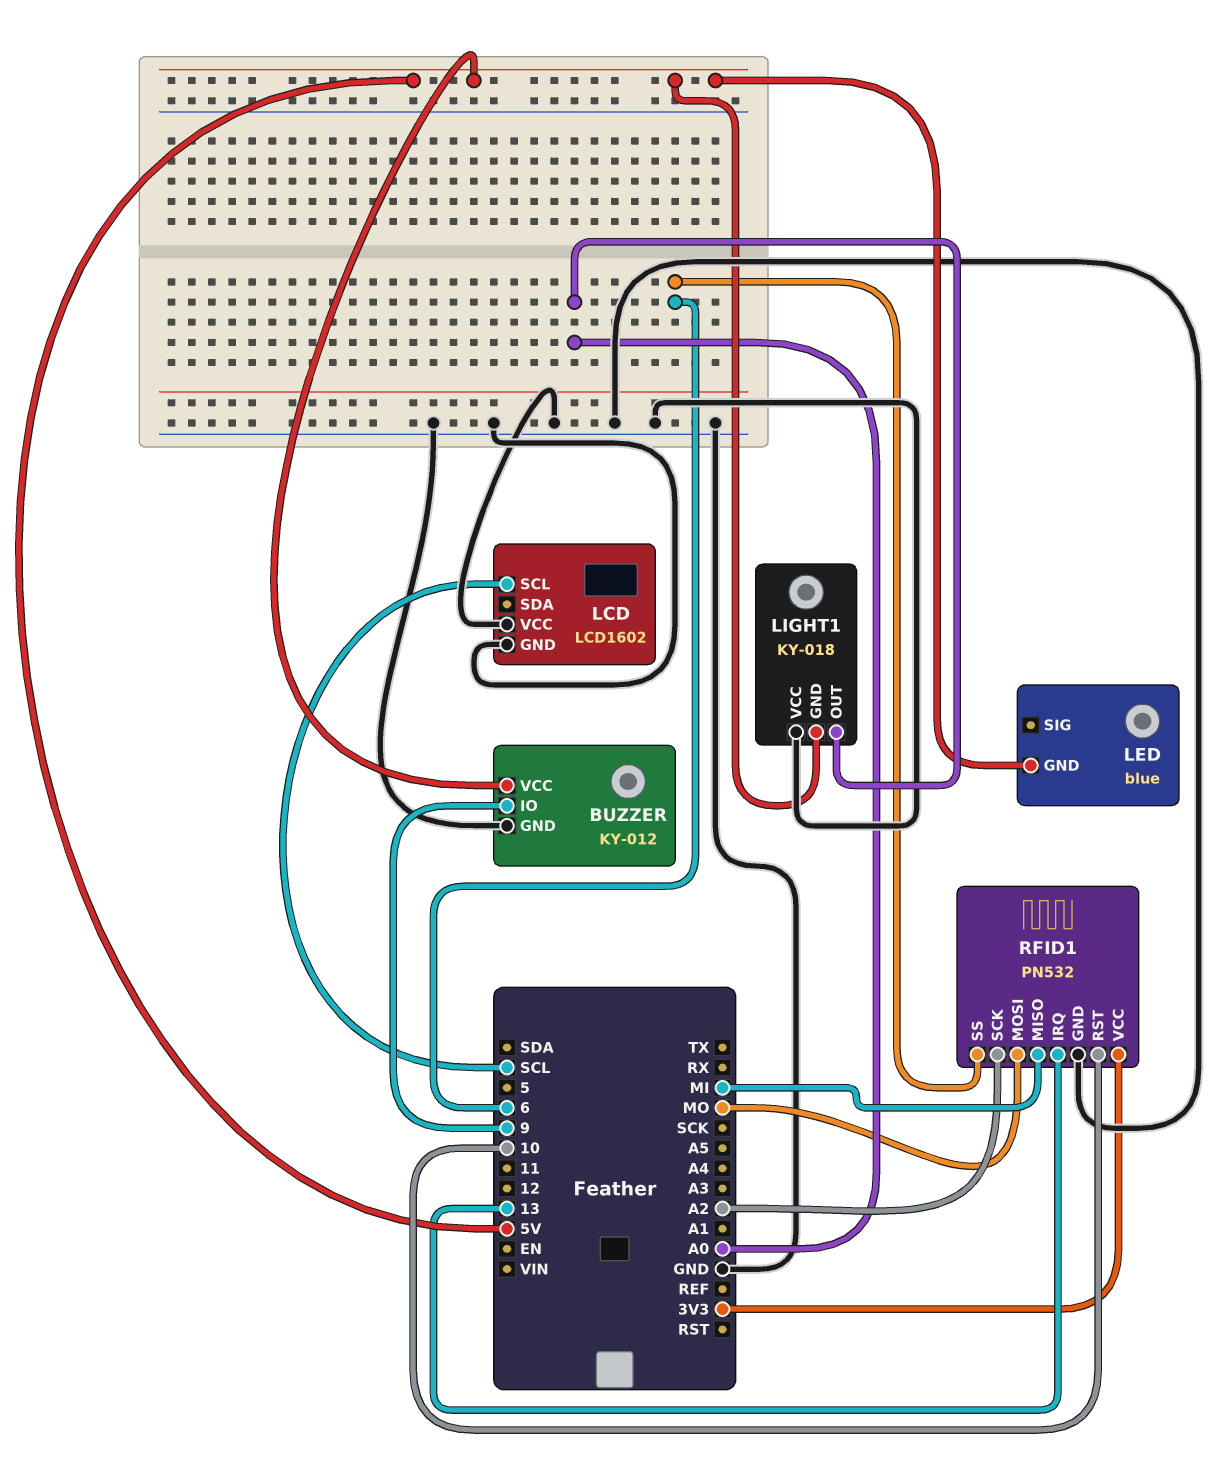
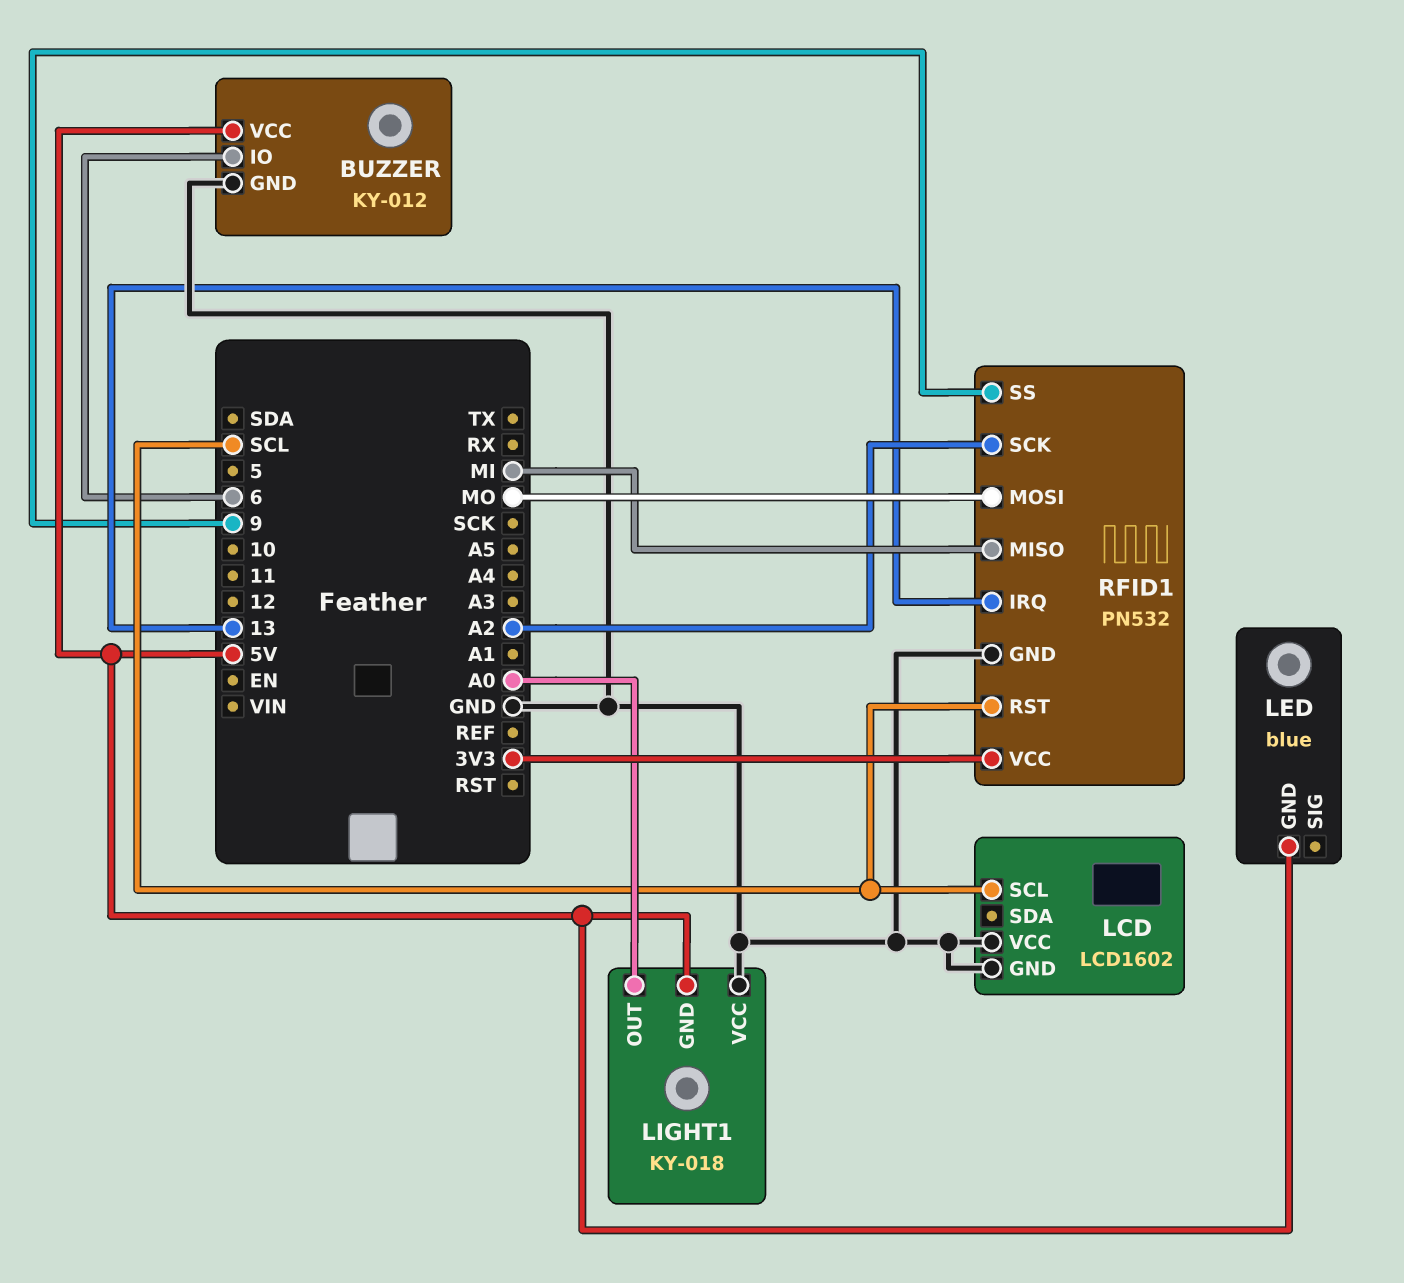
BUZZER pin IO: 9 -> 6
RFID1 pin RST: 10 -> SCL
RFID1 pin SS: 6 -> 9

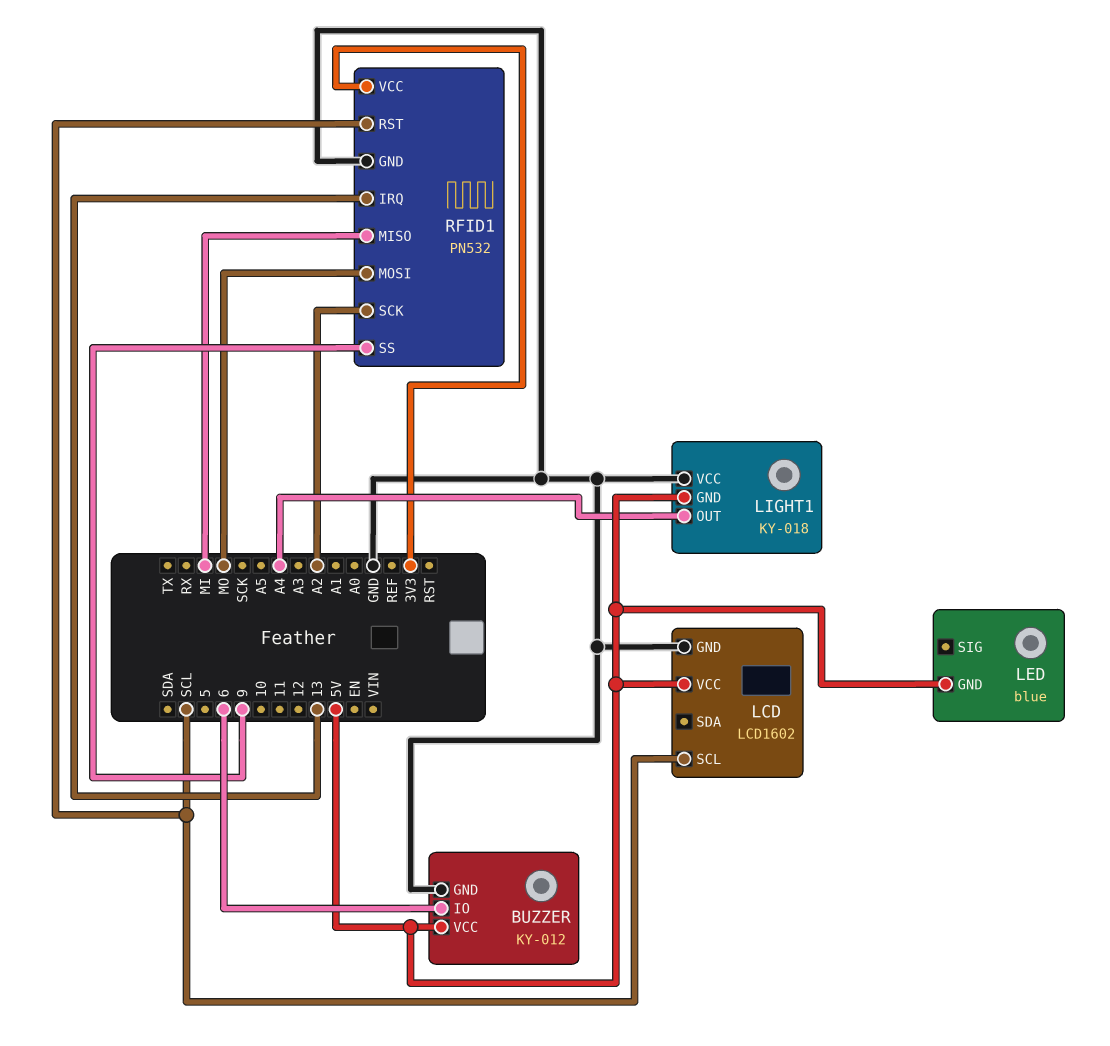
LCD pin VCC: GND -> 5V
LIGHT1 pin OUT: A0 -> A4

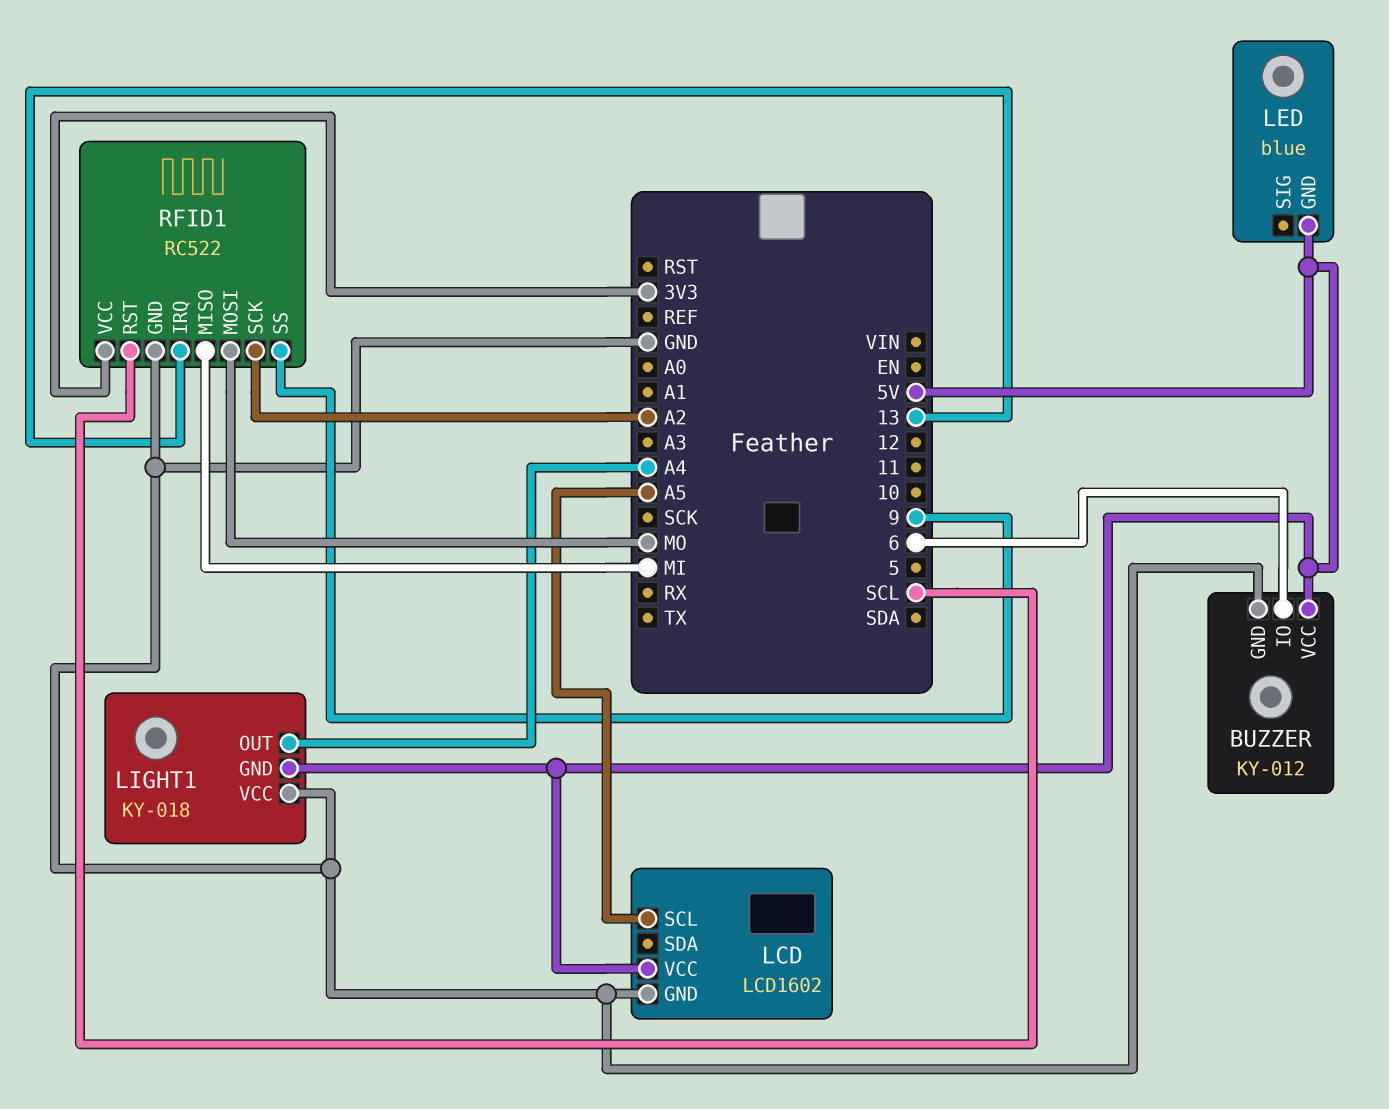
LCD pin SCL: SCL -> A5
RFID1: PN532 -> RC522

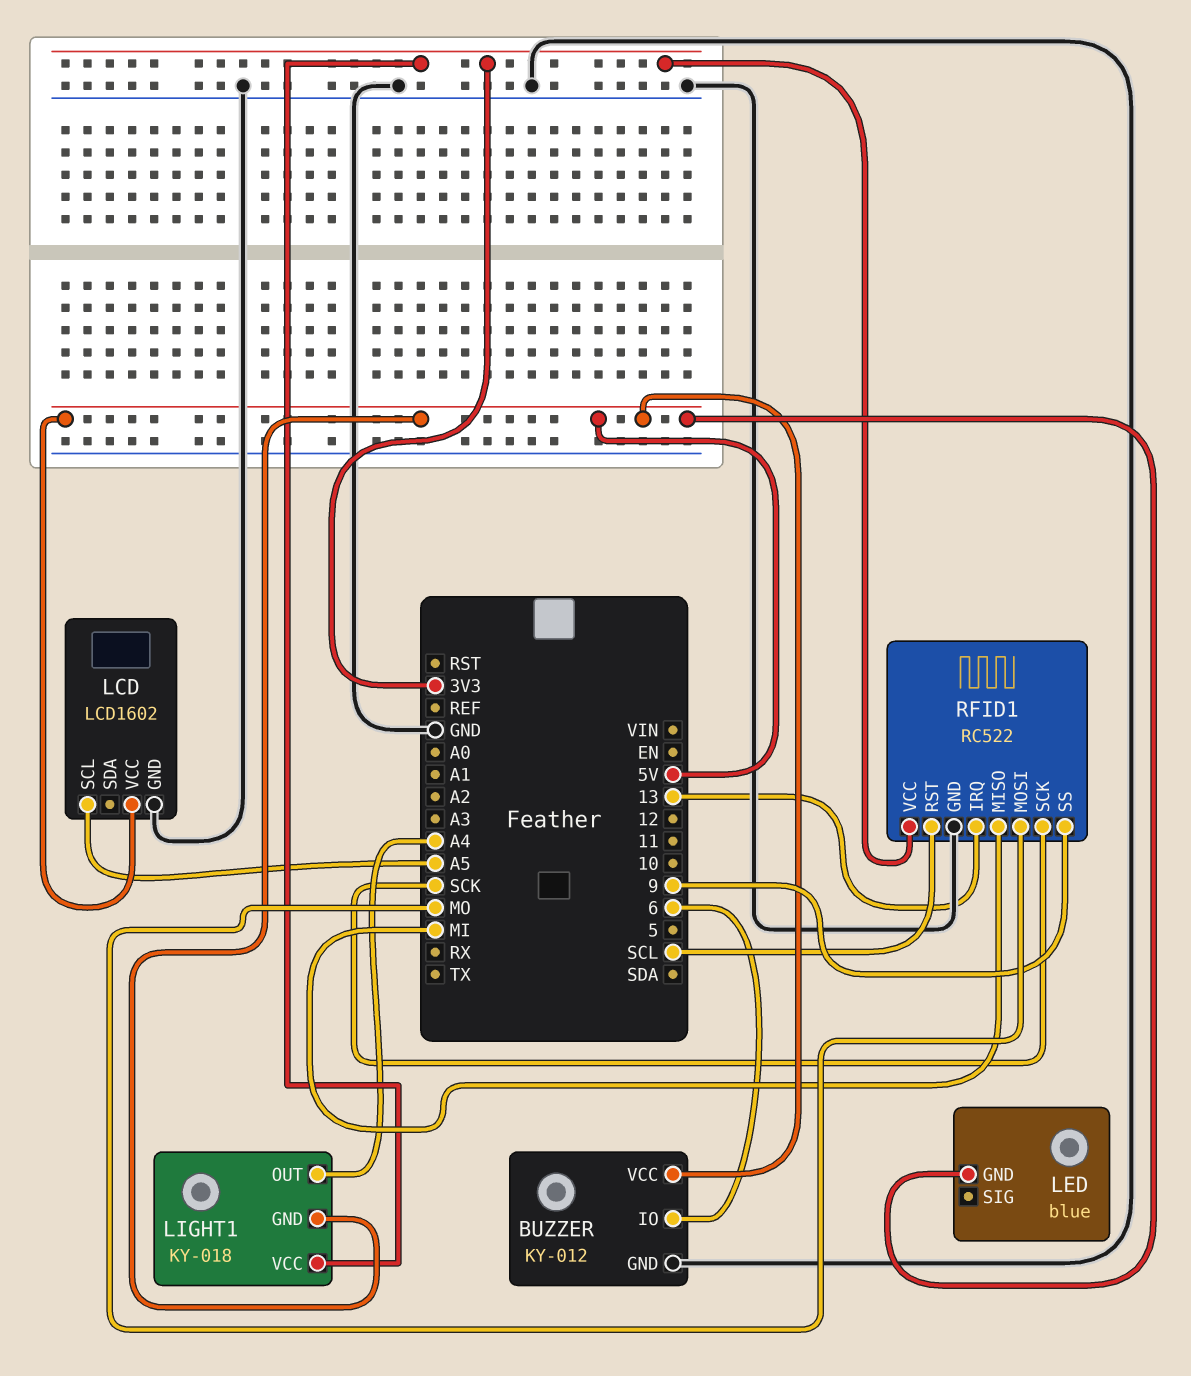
LIGHT1 pin VCC: GND -> 3V3
RFID1 pin SCK: A2 -> SCK

